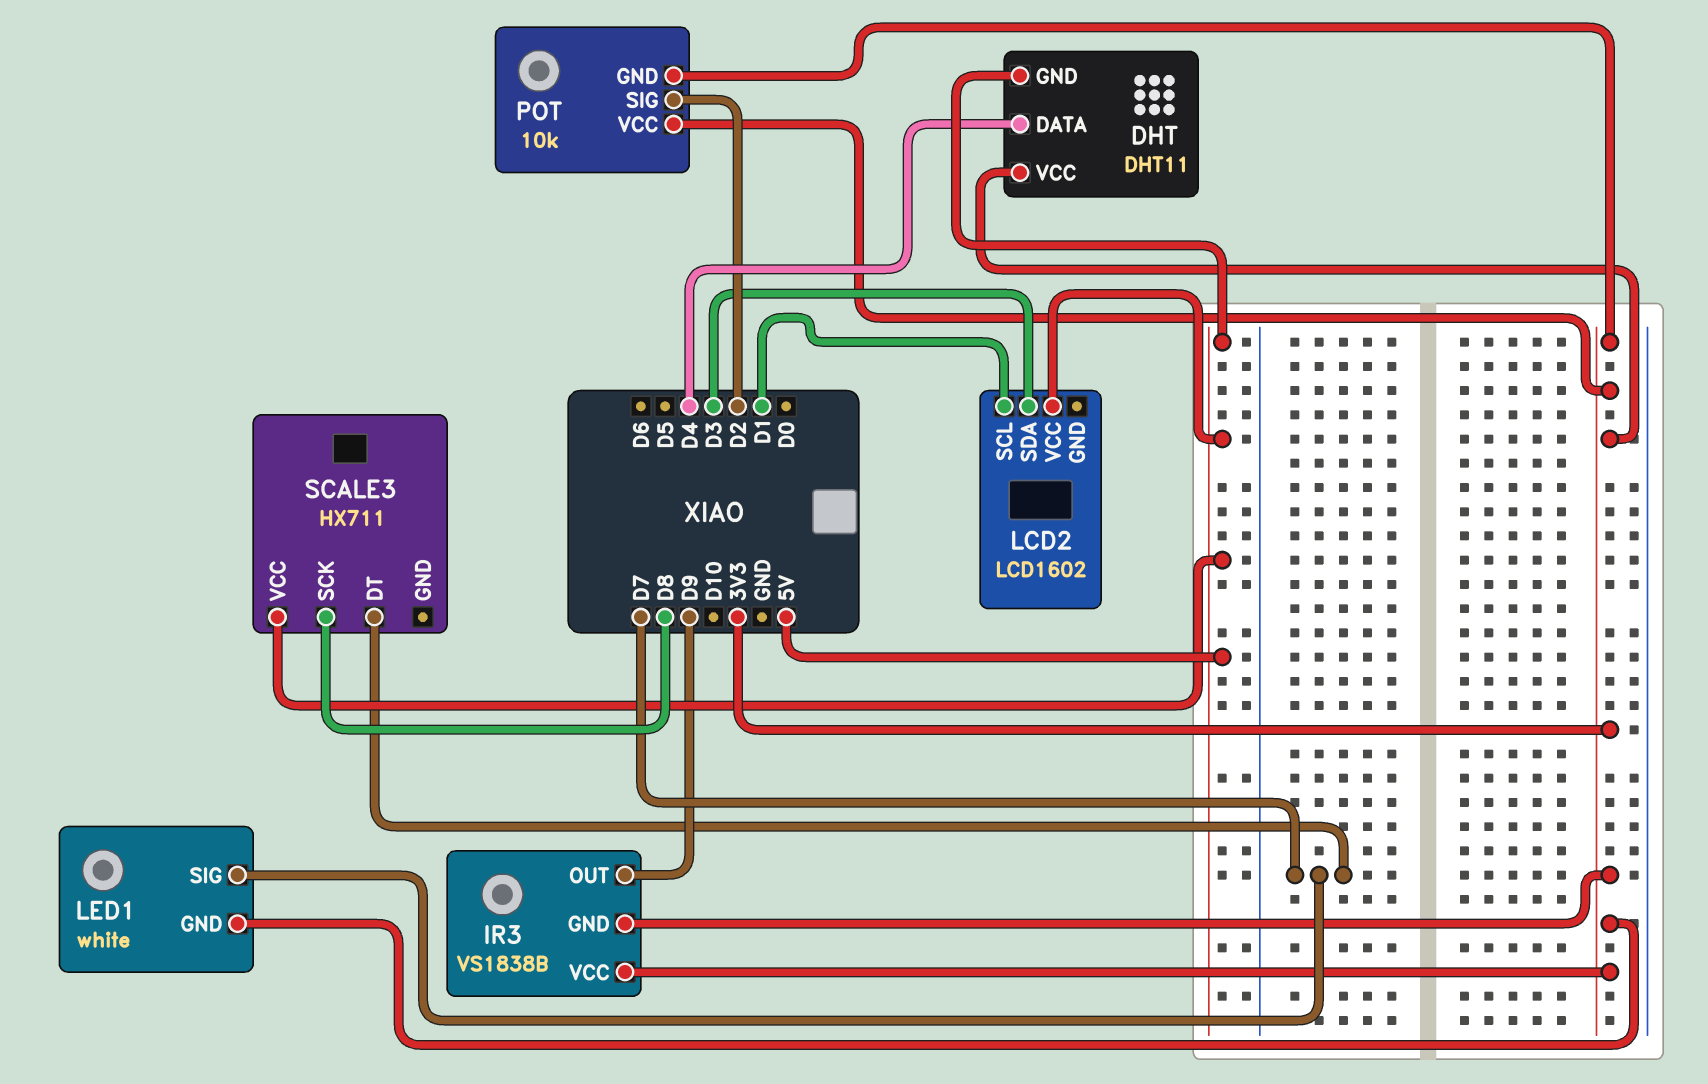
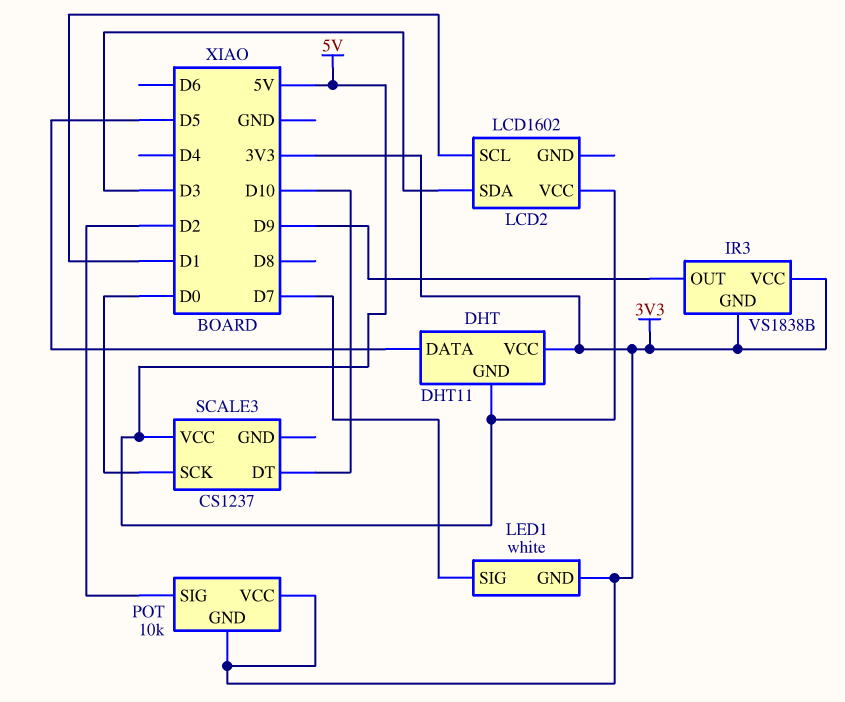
DHT pin DATA: D4 -> D5
SCALE3: HX711 -> CS1237
SCALE3 pin DT: D7 -> D10
SCALE3 pin SCK: D8 -> D0

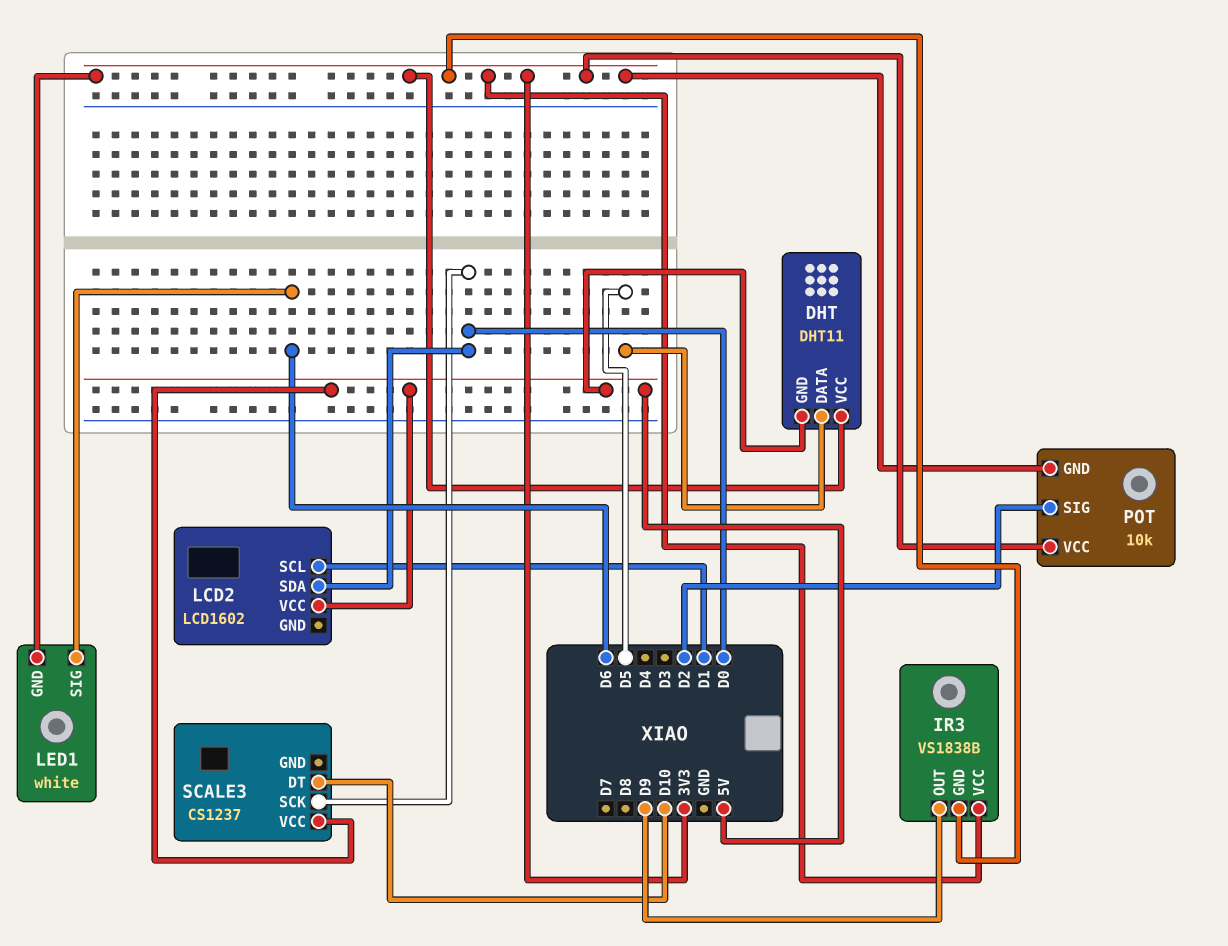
LCD2 pin SDA: D3 -> D0
LED1 pin SIG: D7 -> D6

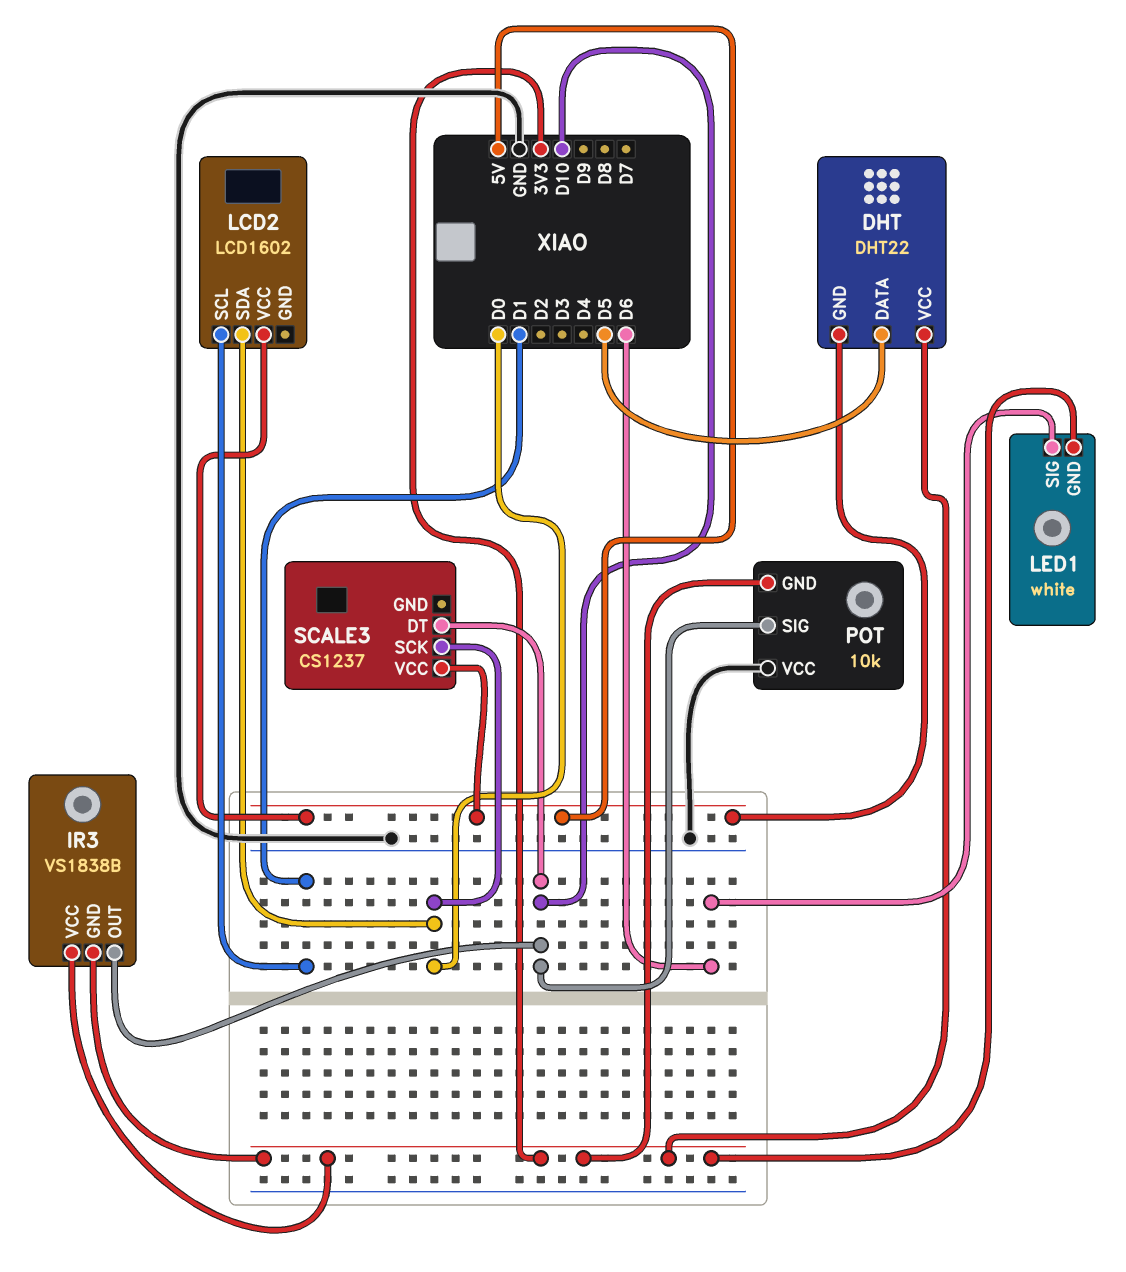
DHT: DHT11 -> DHT22
IR3 pin OUT: D9 -> D10
POT pin SIG: D2 -> D10
POT pin VCC: 3V3 -> GND

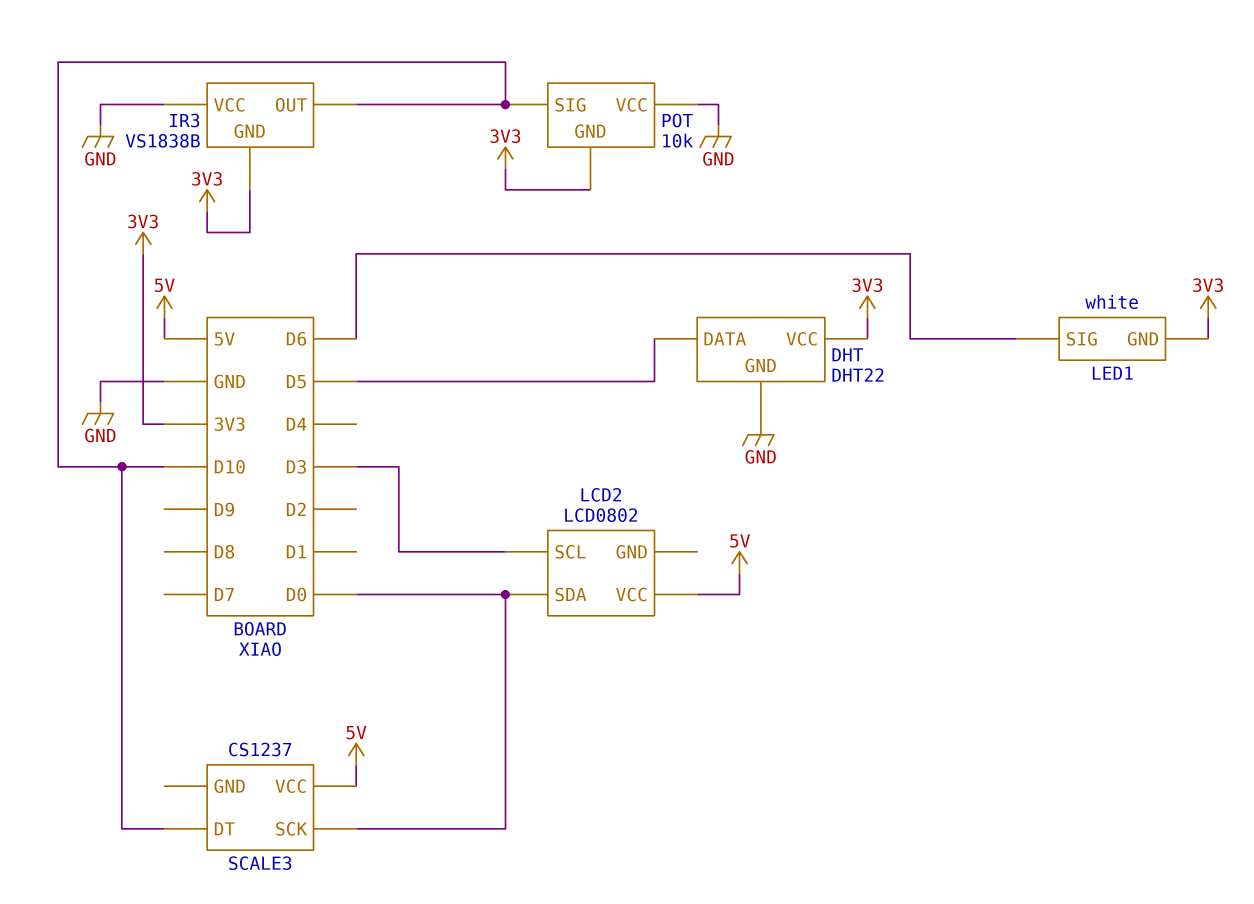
DHT pin GND: 5V -> GND
IR3 pin VCC: 3V3 -> GND
LCD2: LCD1602 -> LCD0802
LCD2 pin SCL: D1 -> D3

